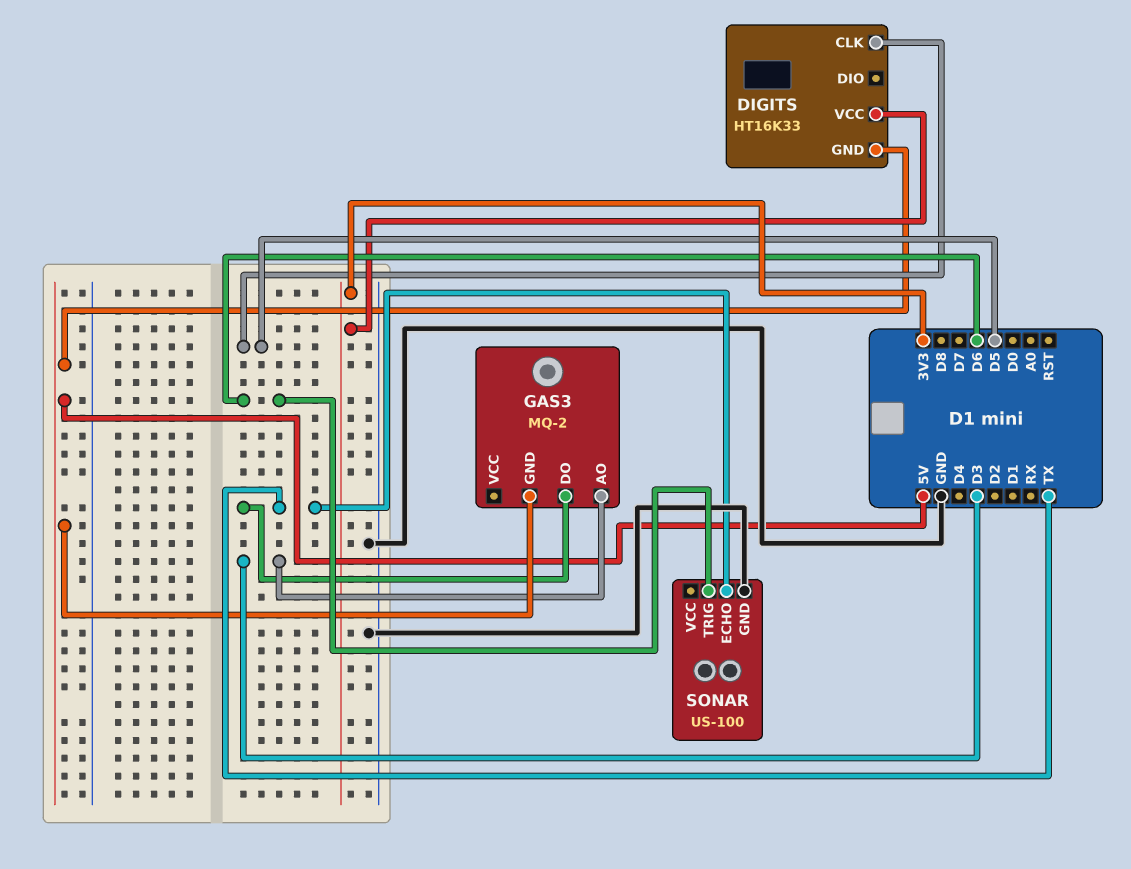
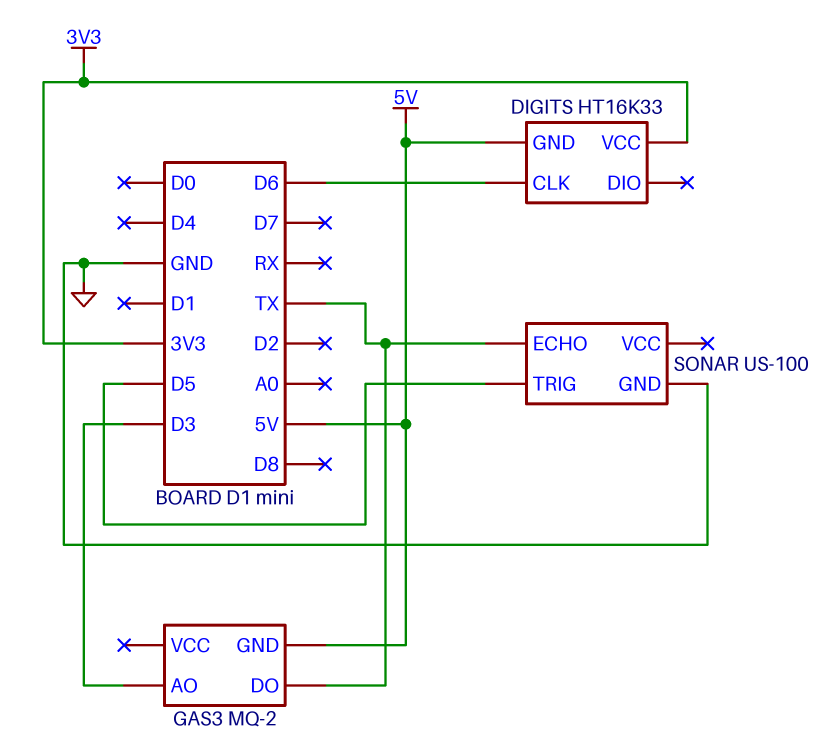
DIGITS pin CLK: D5 -> D6
SONAR pin TRIG: D6 -> D5

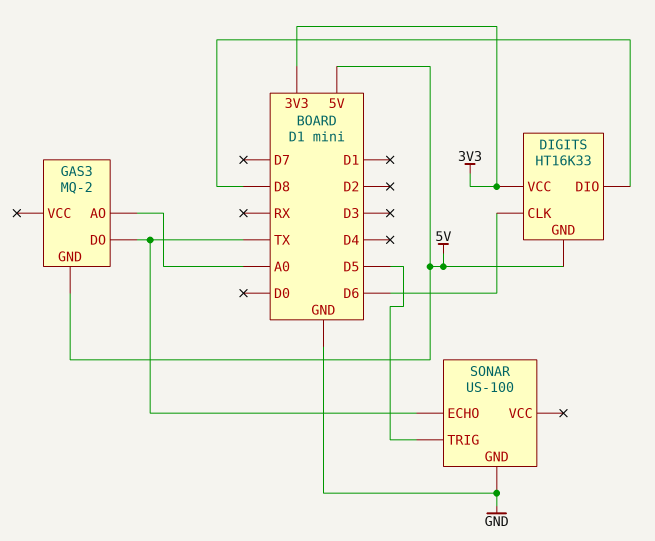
DIGITS pin DIO: none -> D8
GAS3 pin AO: D3 -> A0

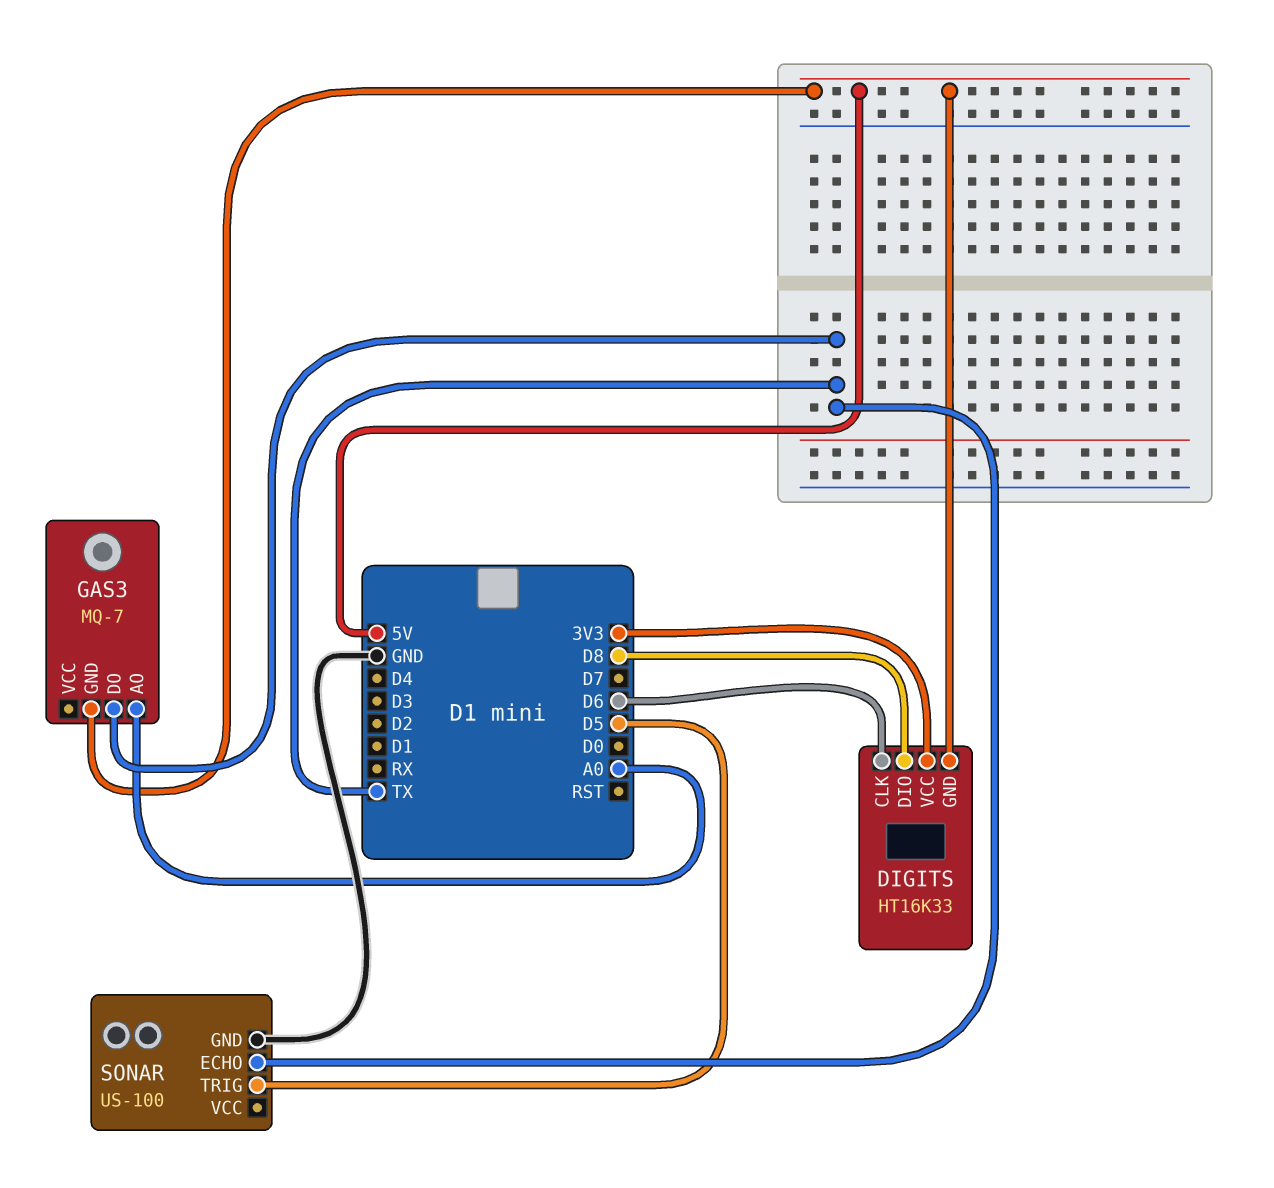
GAS3: MQ-2 -> MQ-7

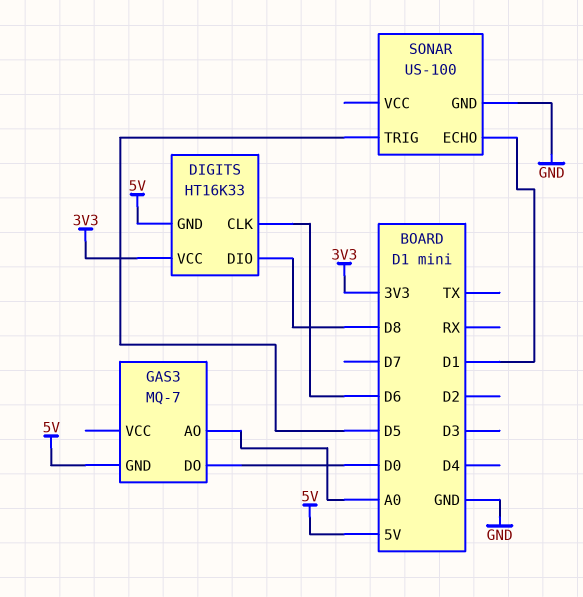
GAS3 pin DO: TX -> D0
SONAR pin ECHO: TX -> D1

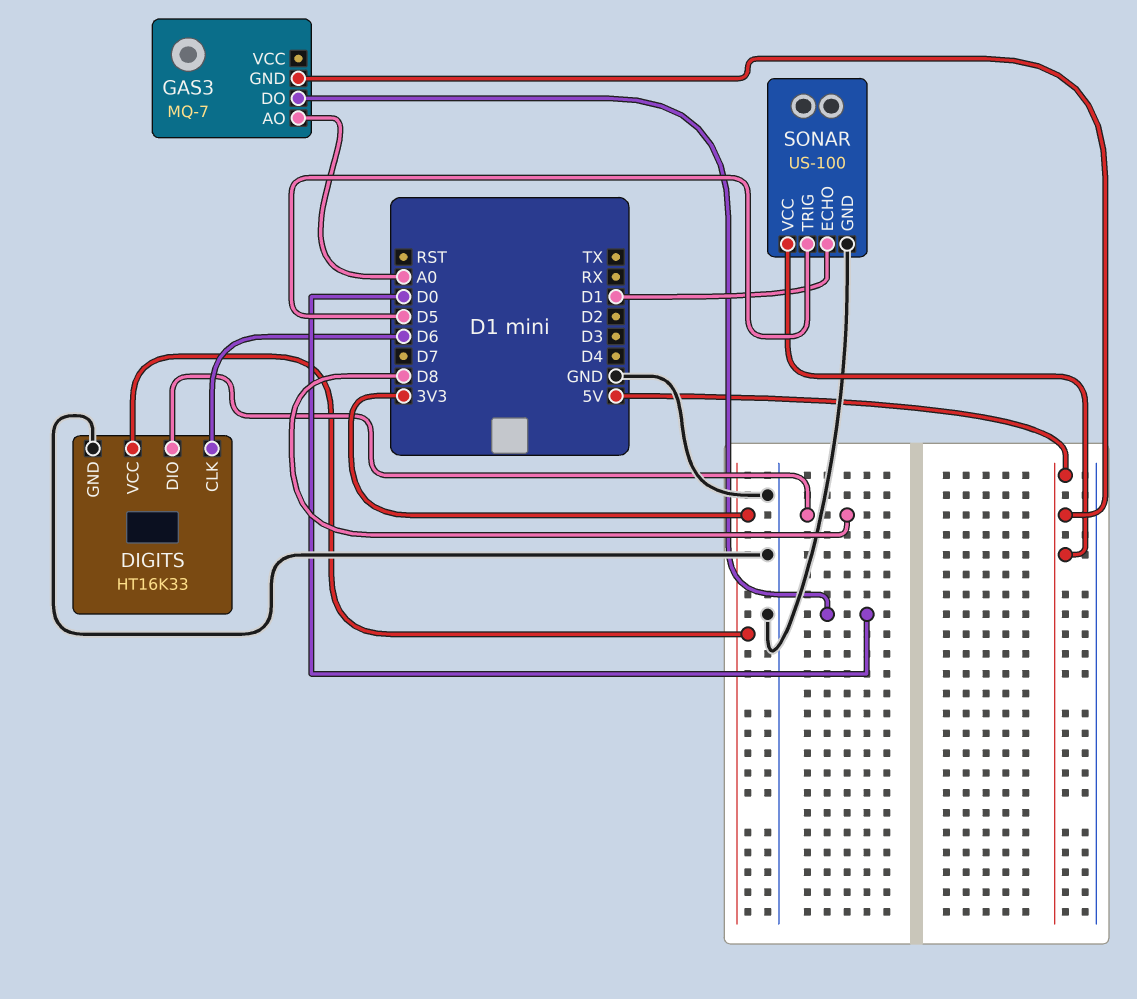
DIGITS pin GND: 5V -> GND
SONAR pin VCC: none -> 5V

